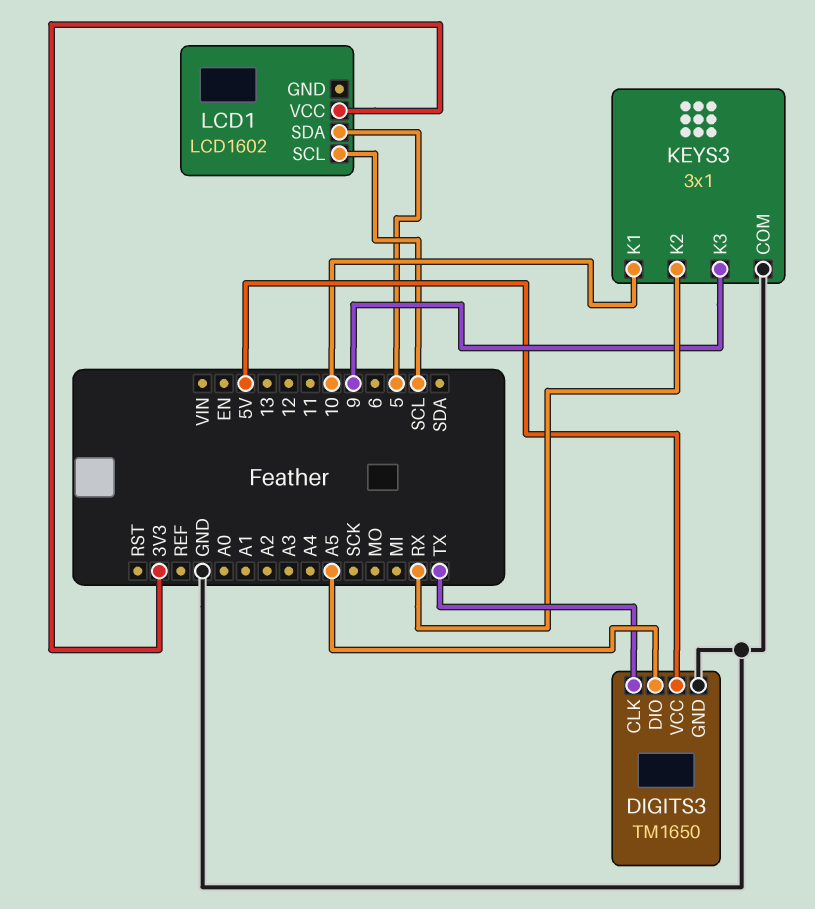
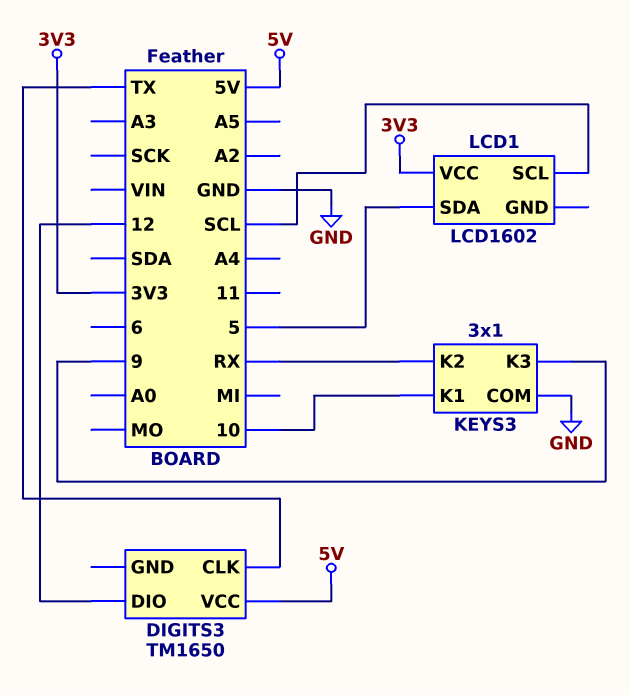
DIGITS3 pin DIO: A5 -> 12
DIGITS3 pin GND: GND -> none

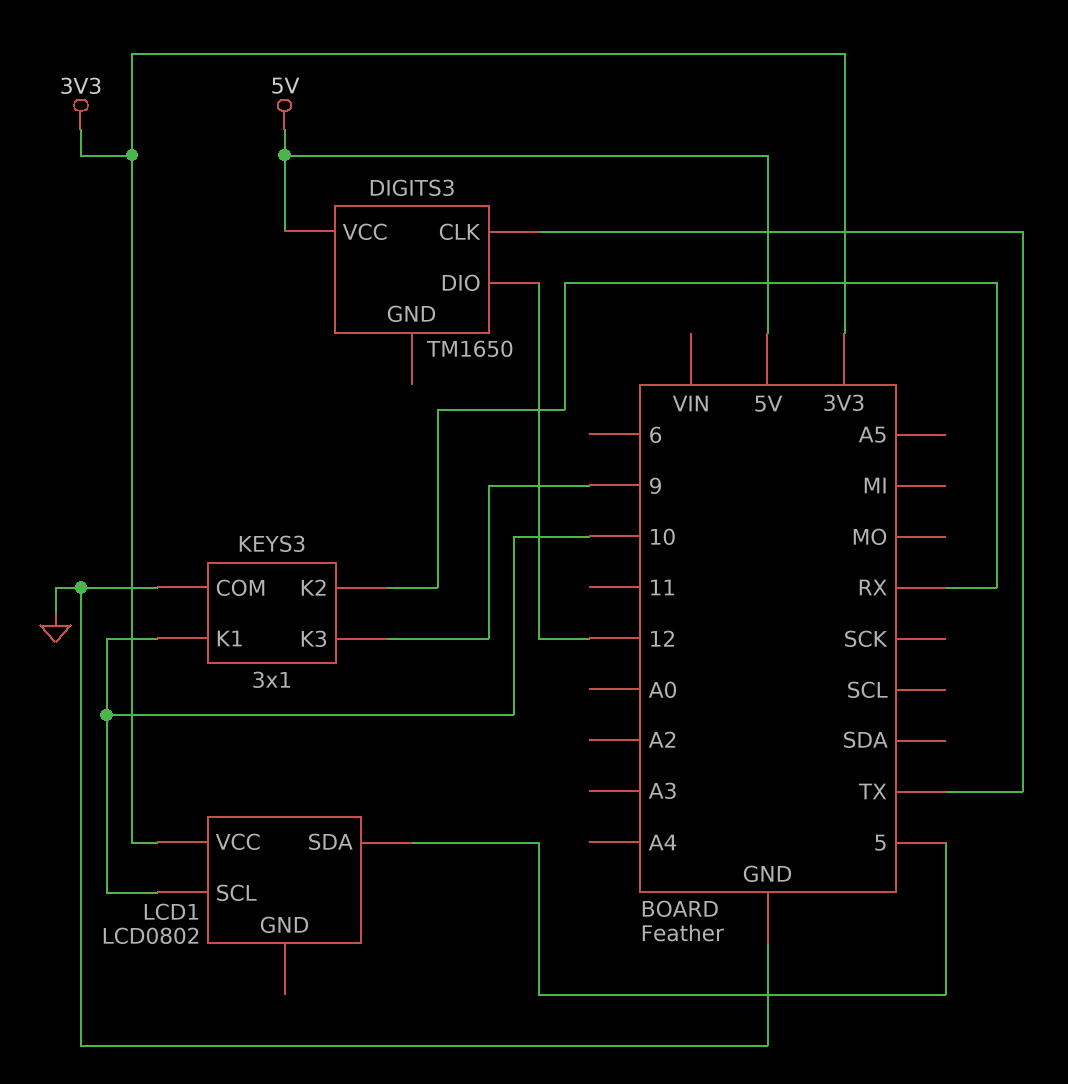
LCD1: LCD1602 -> LCD0802
LCD1 pin SCL: SCL -> 10

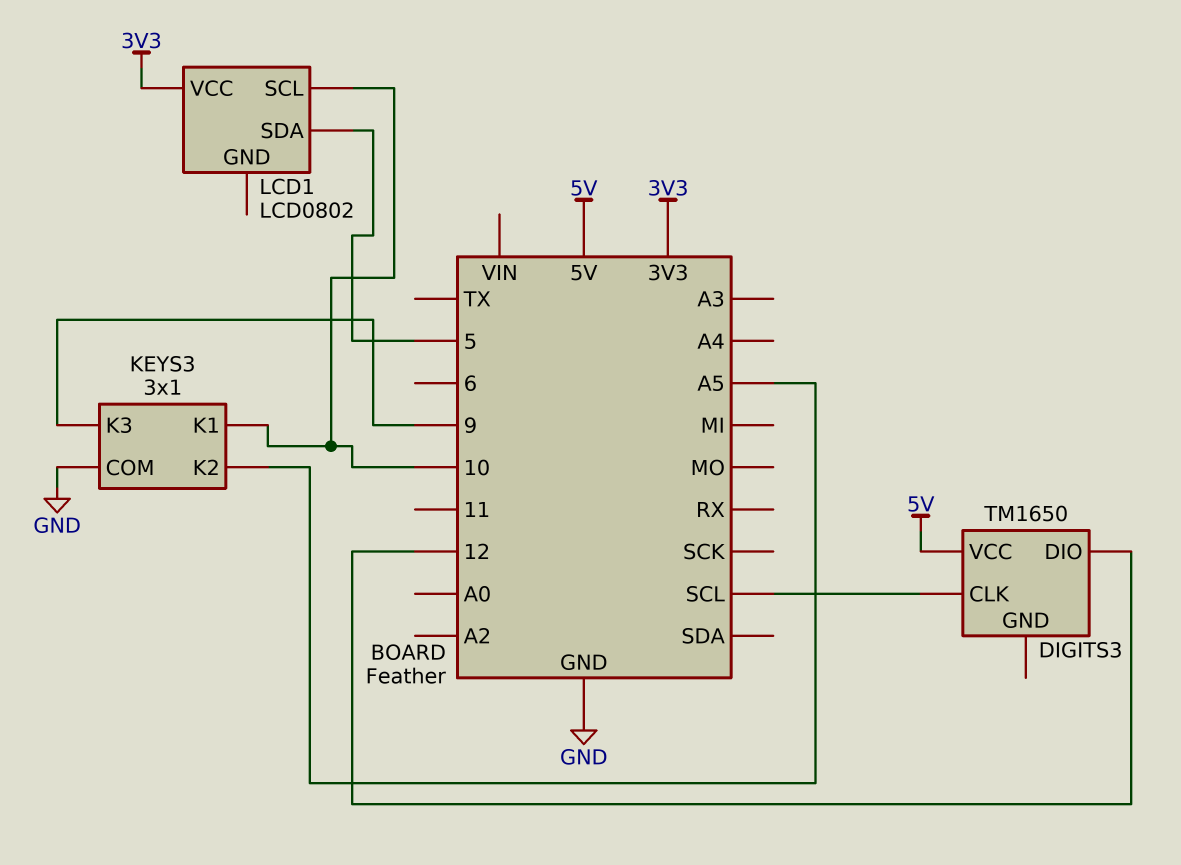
DIGITS3 pin CLK: TX -> SCL
KEYS3 pin K2: RX -> A5

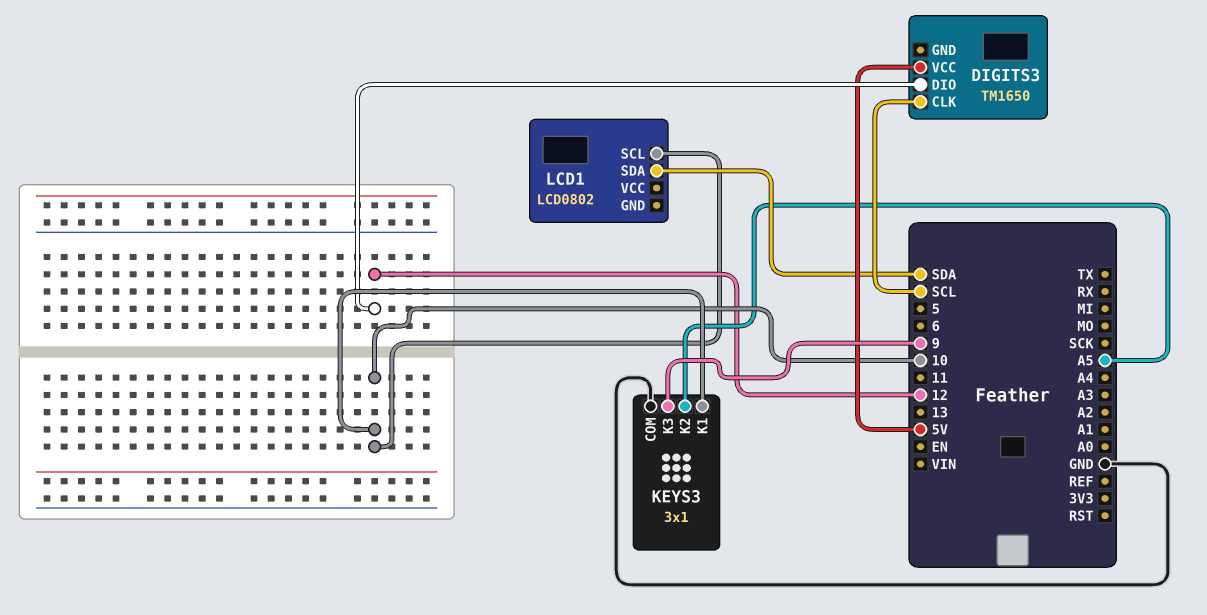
LCD1 pin SDA: 5 -> SDA
LCD1 pin VCC: 3V3 -> none

